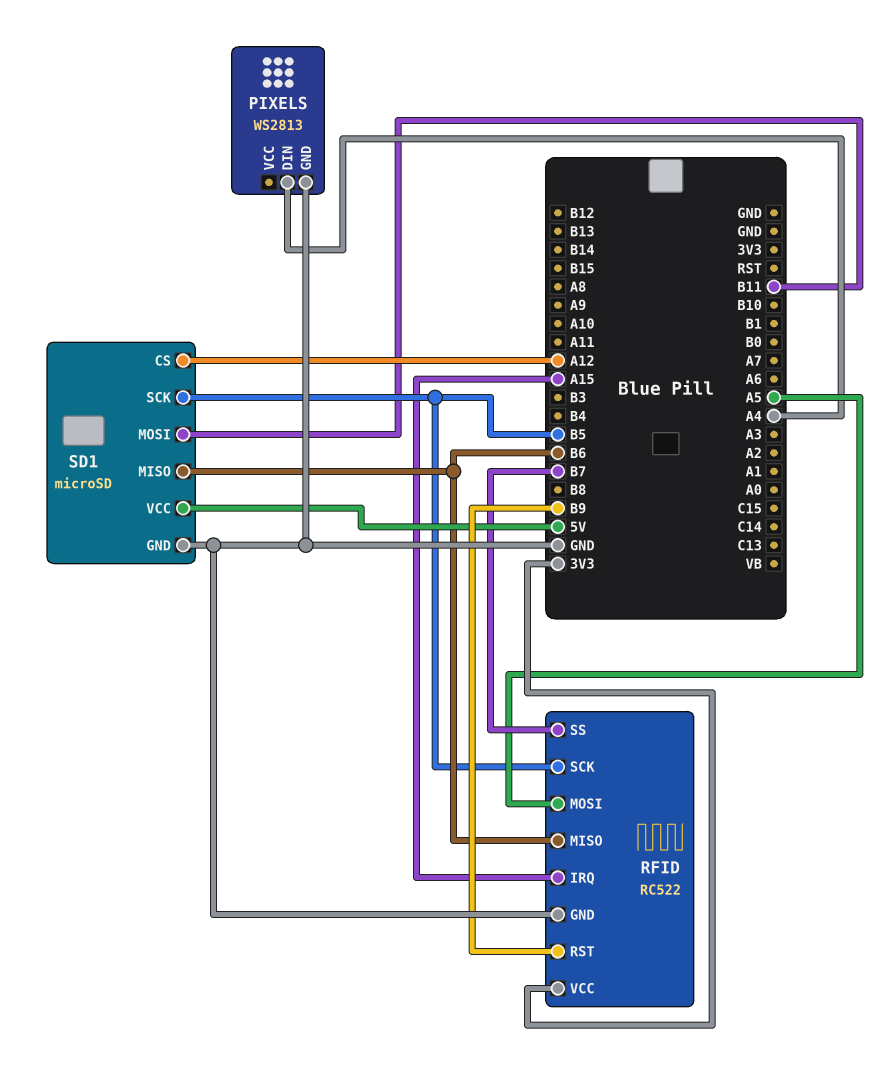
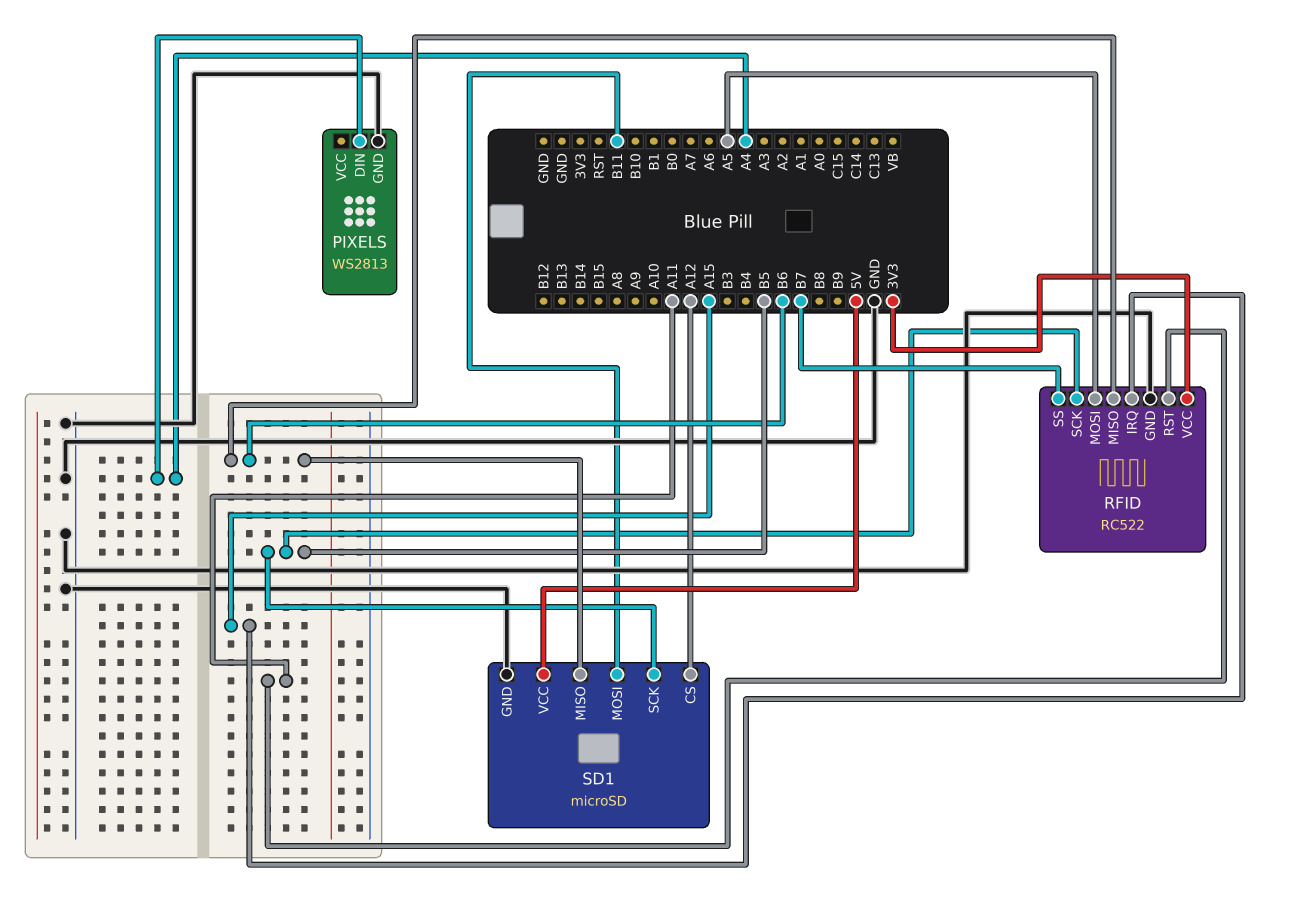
RFID pin RST: B9 -> A11

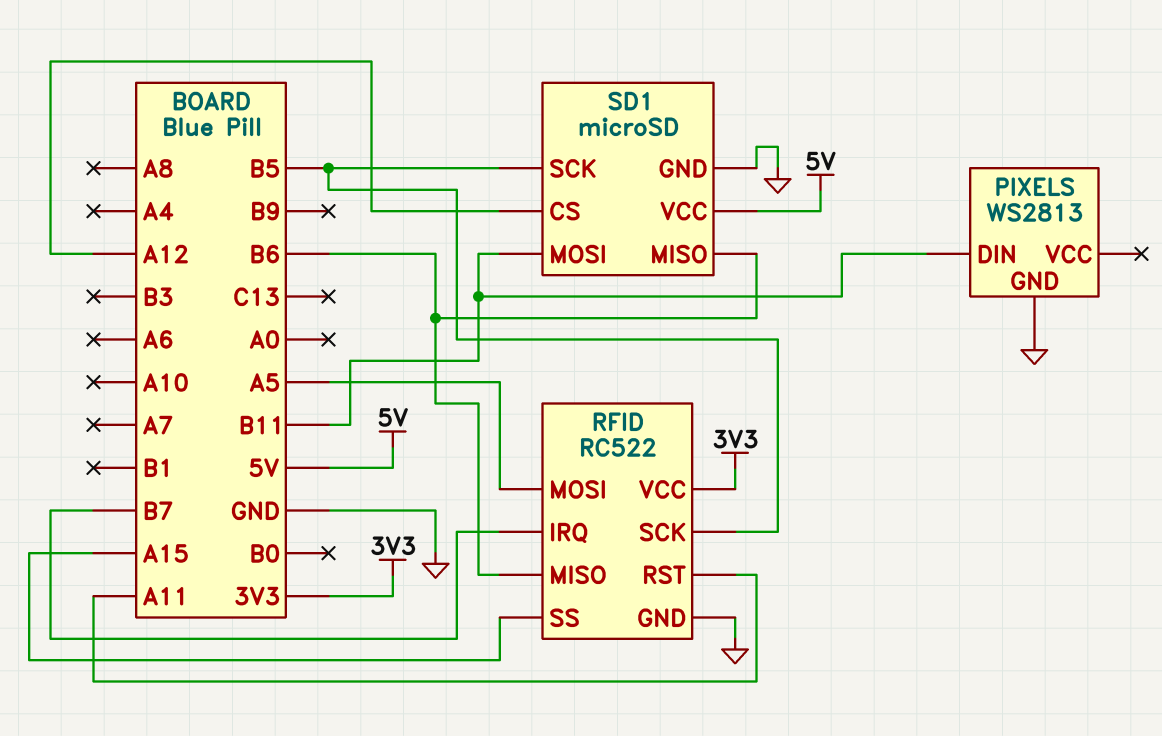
PIXELS pin DIN: A4 -> B11
RFID pin IRQ: A15 -> B7
RFID pin SS: B7 -> A15

